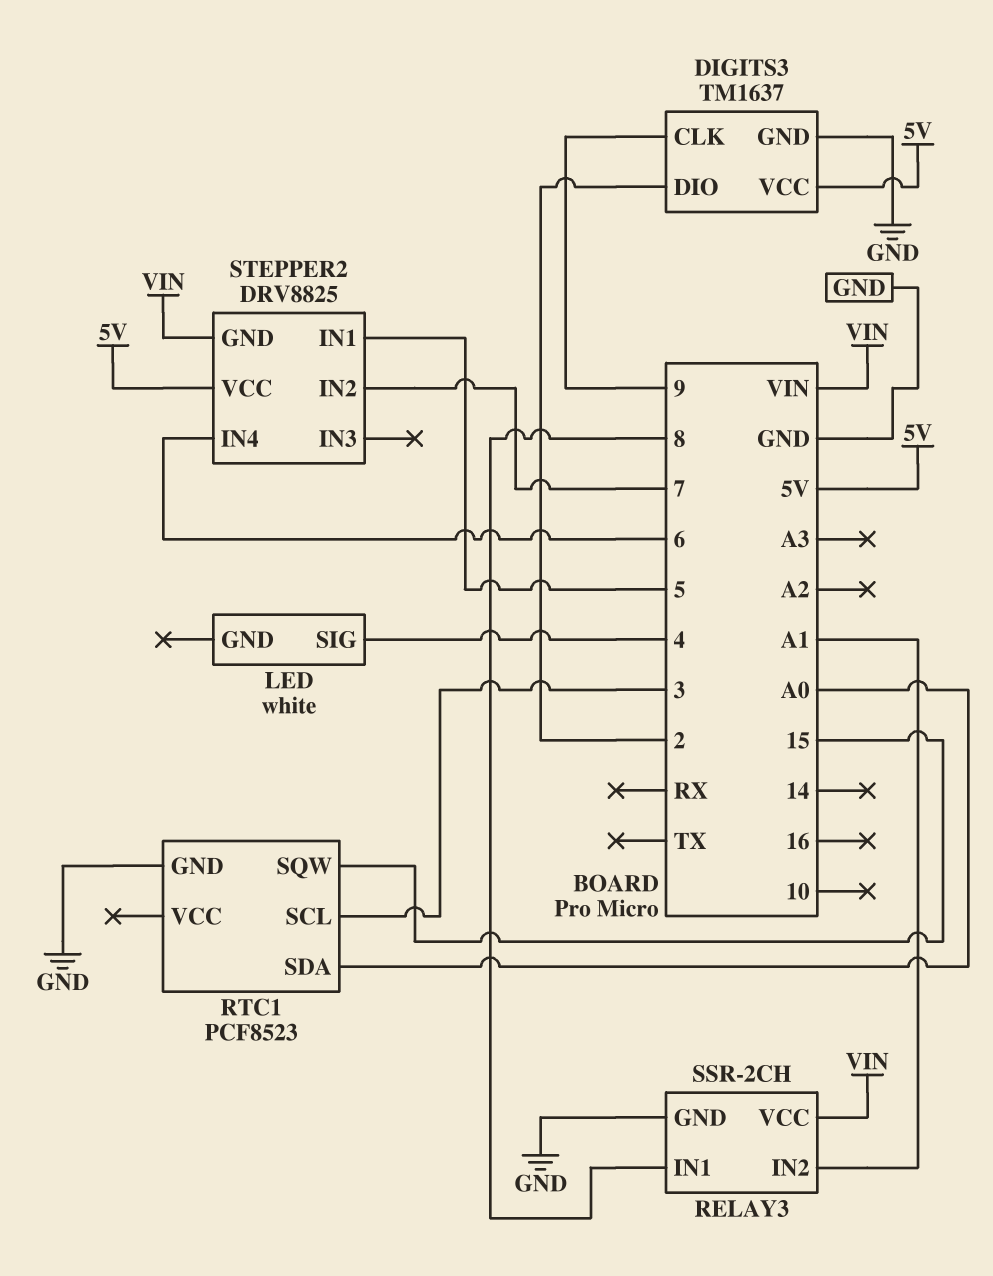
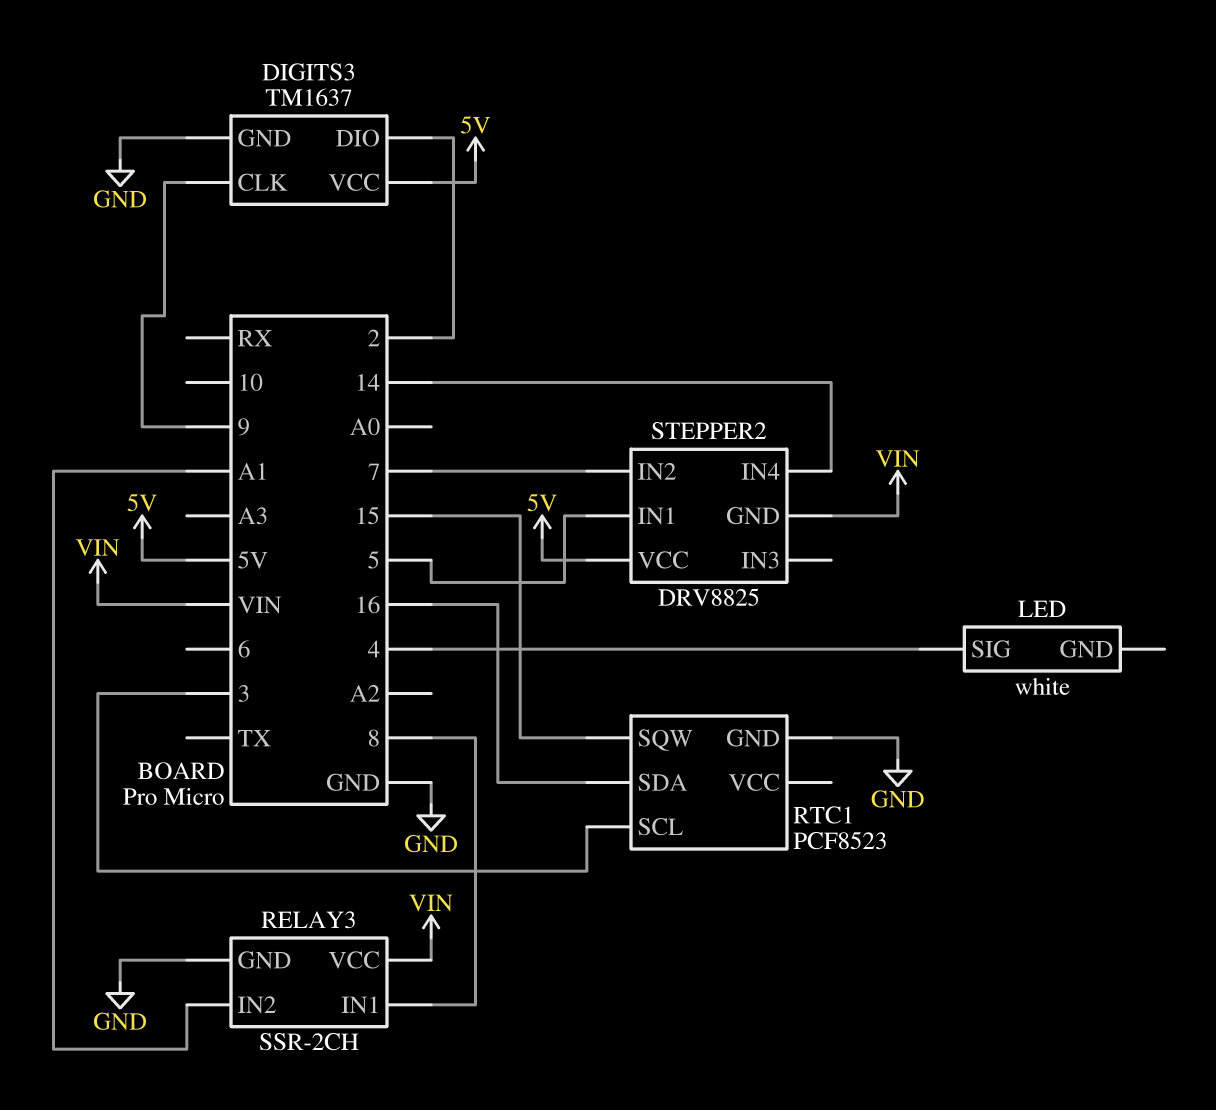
RTC1 pin SDA: A0 -> 16
STEPPER2 pin IN4: 6 -> 14

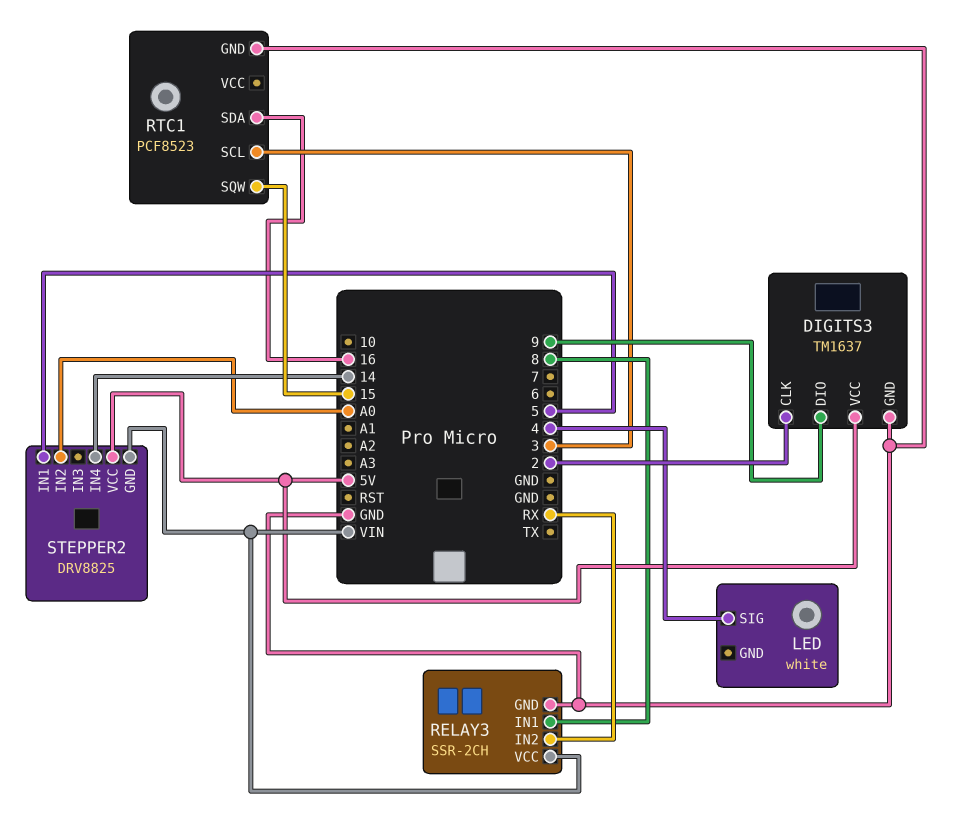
DIGITS3 pin CLK: 9 -> 2
DIGITS3 pin DIO: 2 -> 9
RELAY3 pin IN2: A1 -> RX
STEPPER2 pin IN2: 7 -> A0

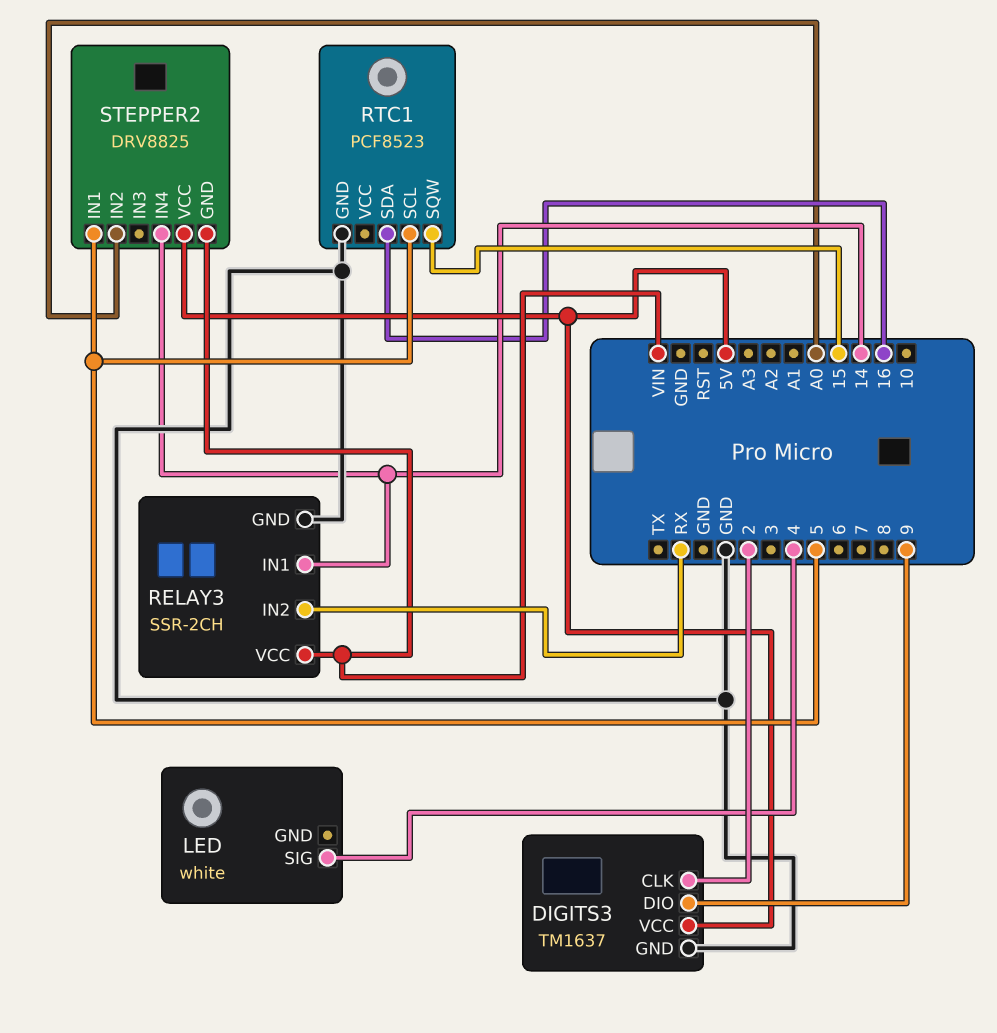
RELAY3 pin IN1: 8 -> 14
RTC1 pin SCL: 3 -> 5

